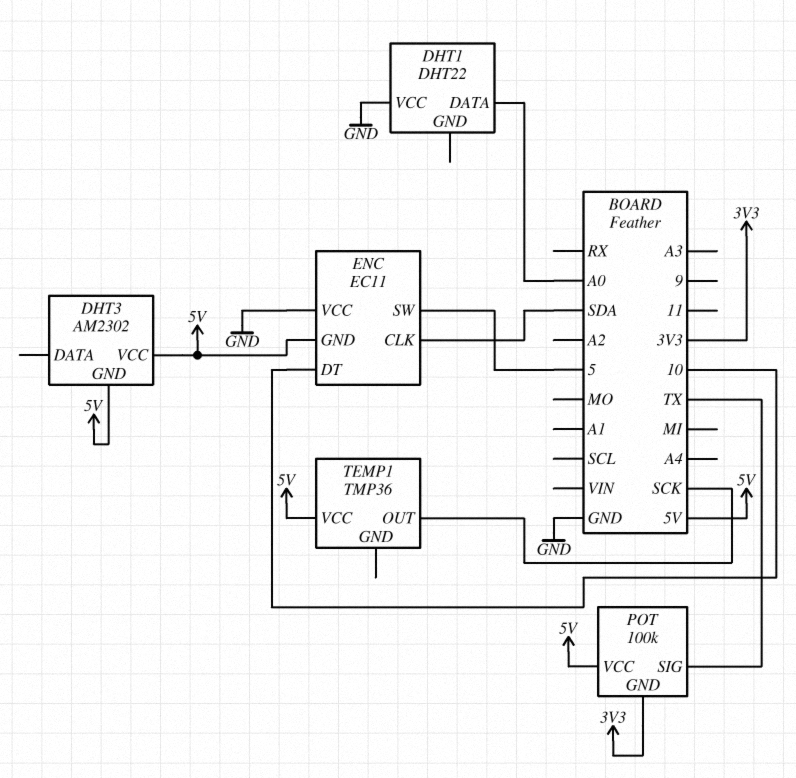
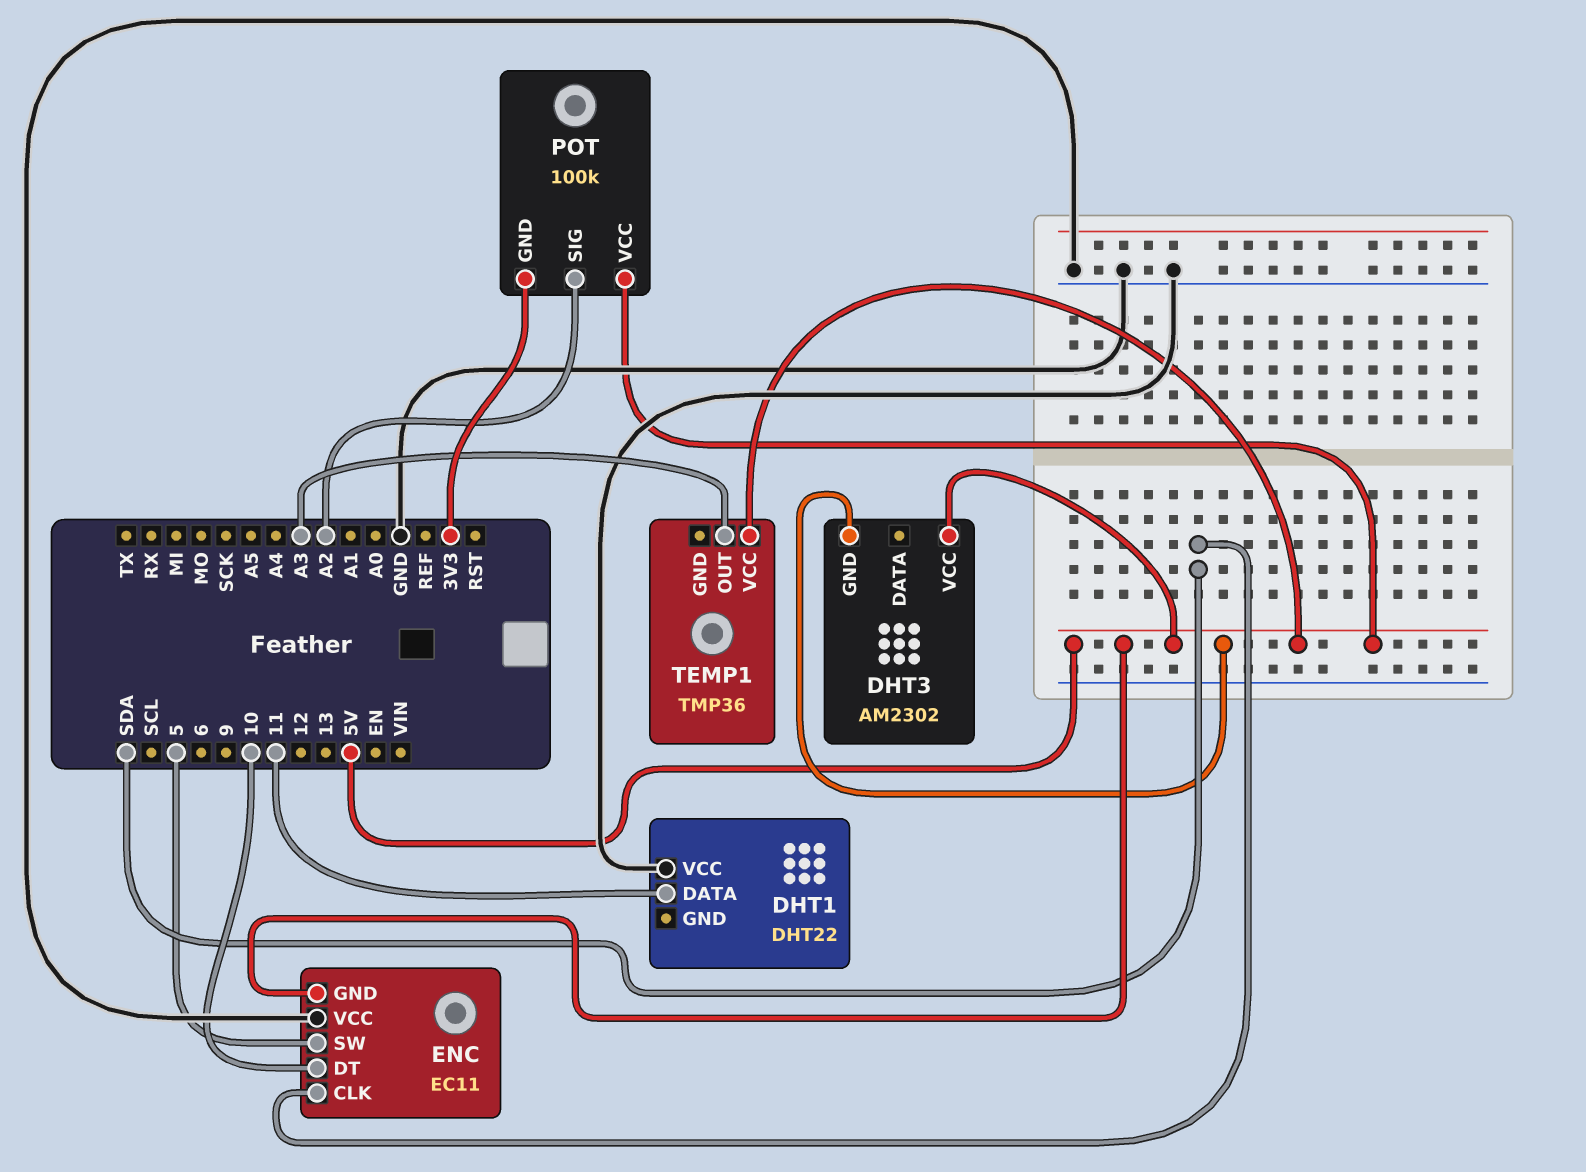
DHT1 pin DATA: A0 -> 11
POT pin SIG: TX -> A2
TEMP1 pin OUT: SCK -> A3

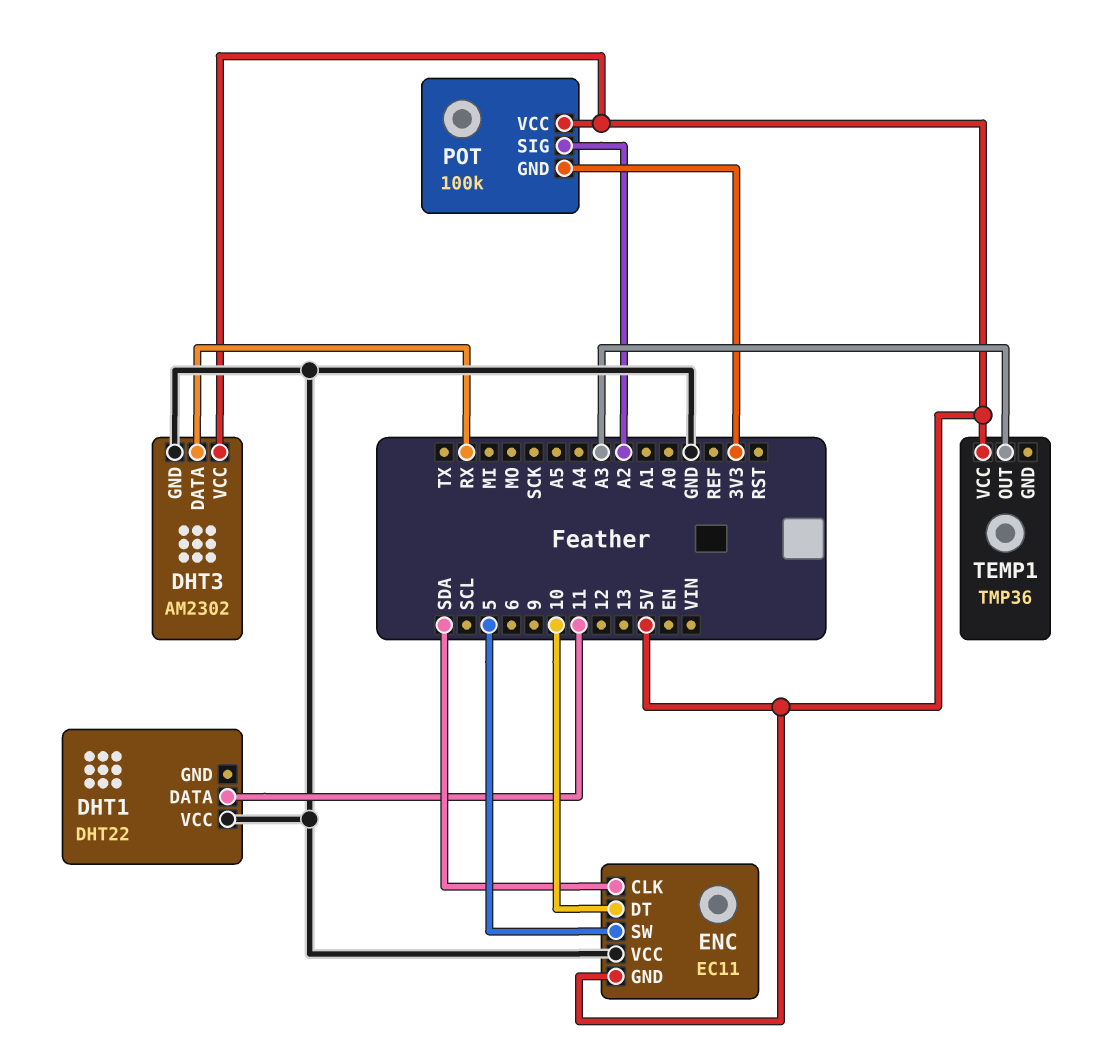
DHT3 pin DATA: none -> RX
DHT3 pin GND: 5V -> GND

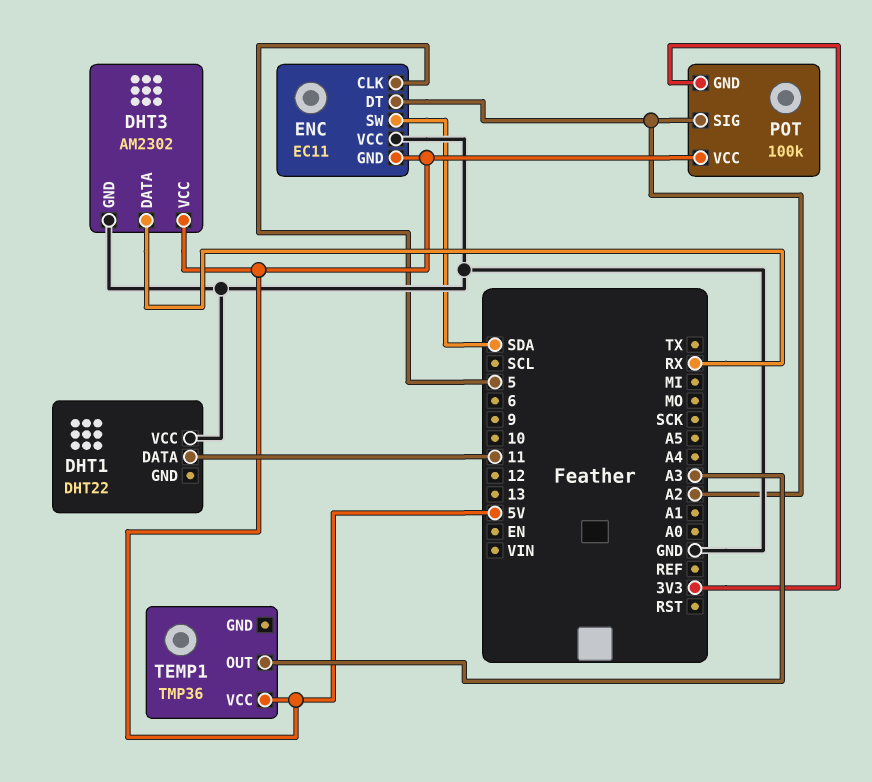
ENC pin CLK: SDA -> 5
ENC pin DT: 10 -> A2
ENC pin SW: 5 -> SDA

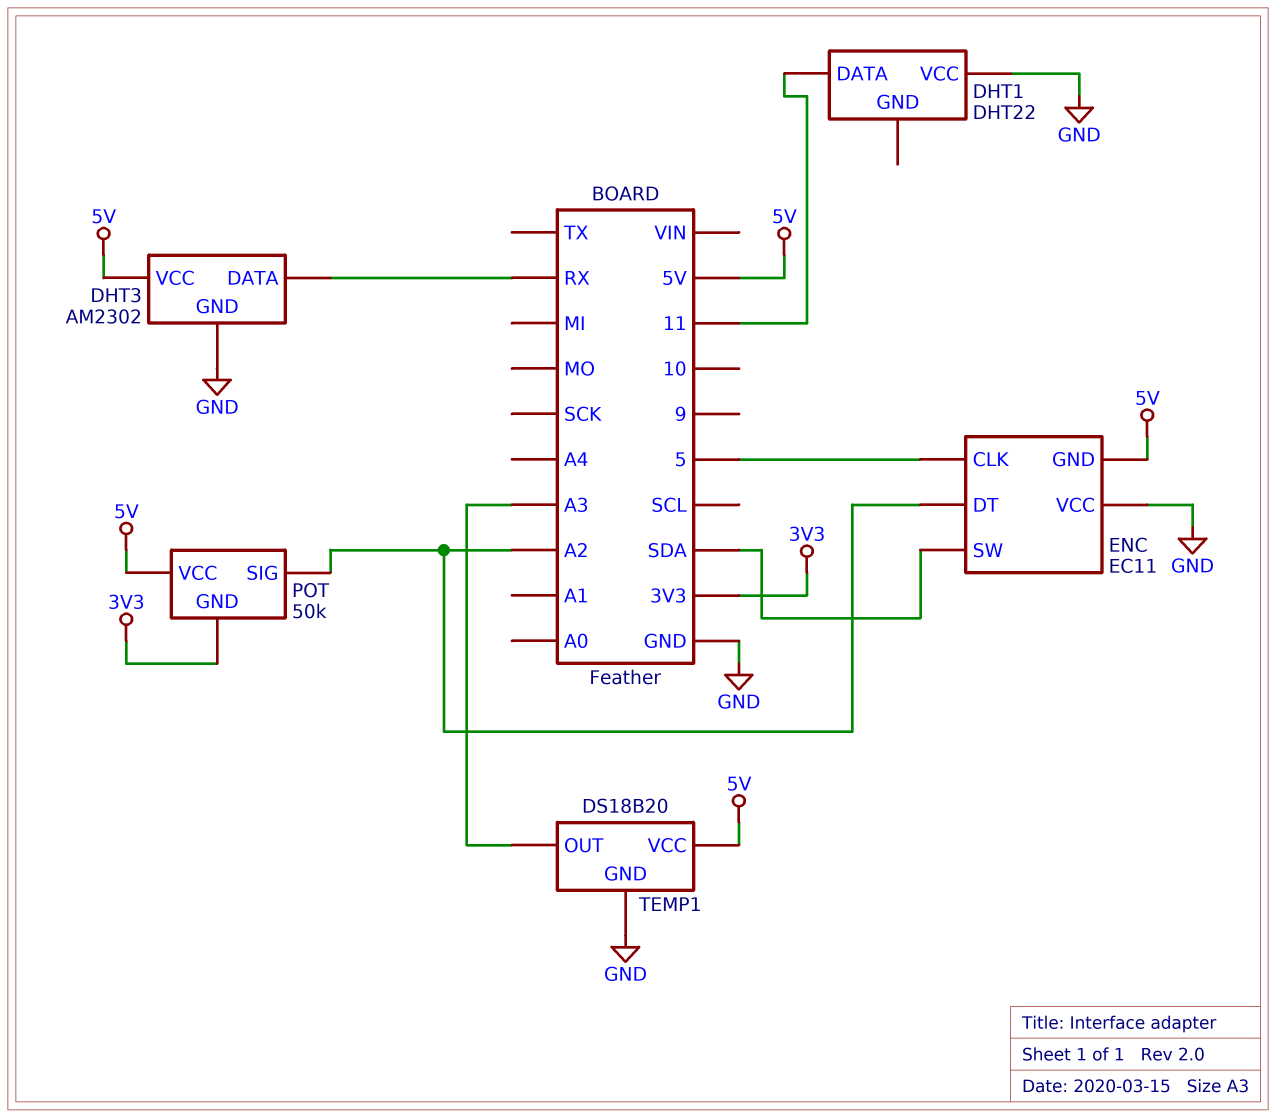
POT: 100k -> 50k
TEMP1: TMP36 -> DS18B20
TEMP1 pin GND: none -> GND

